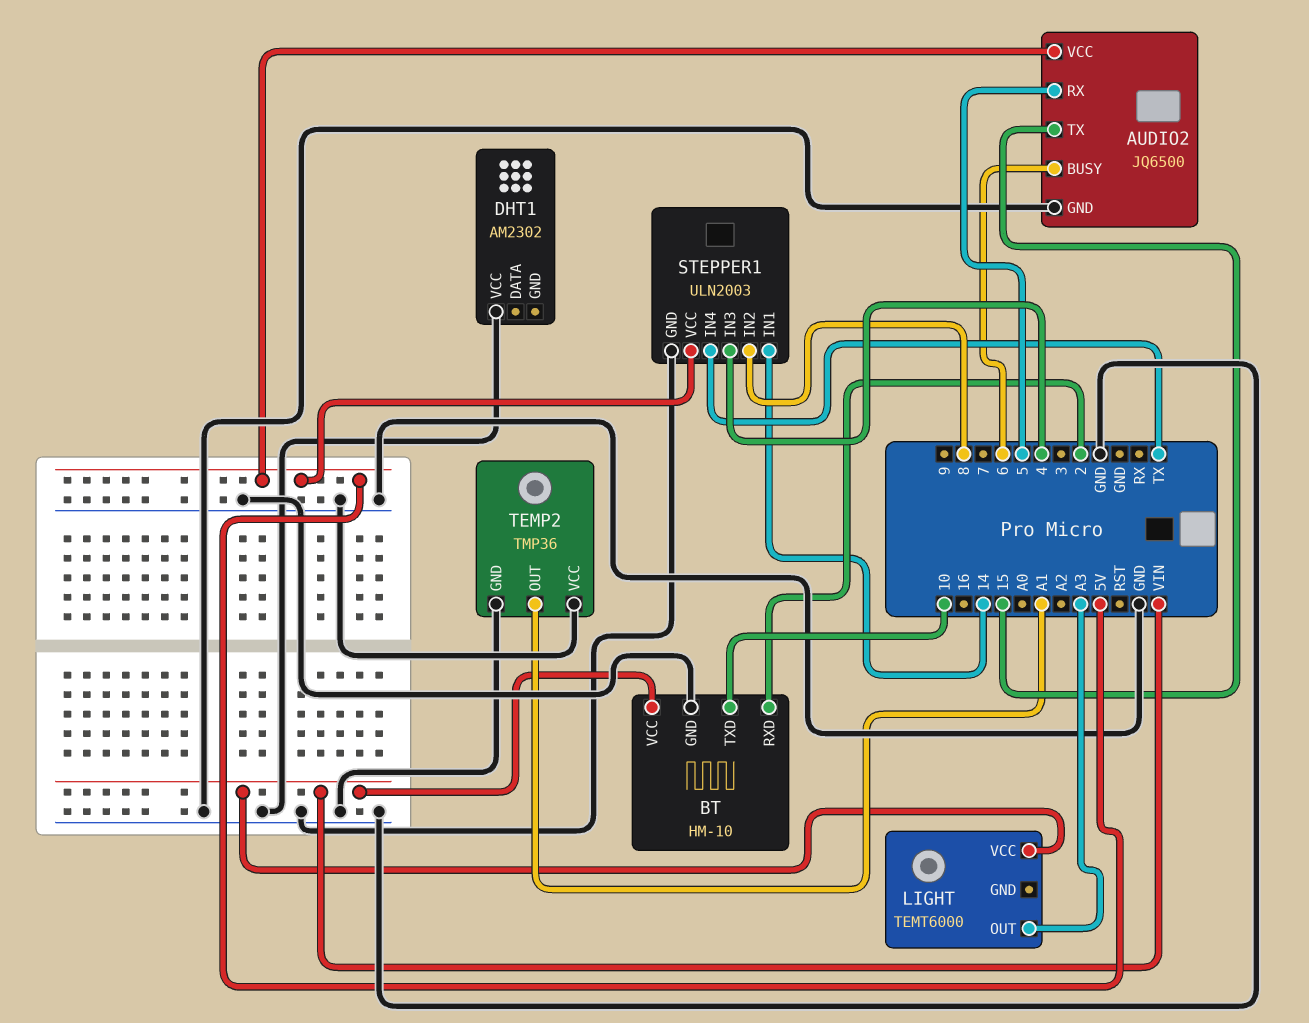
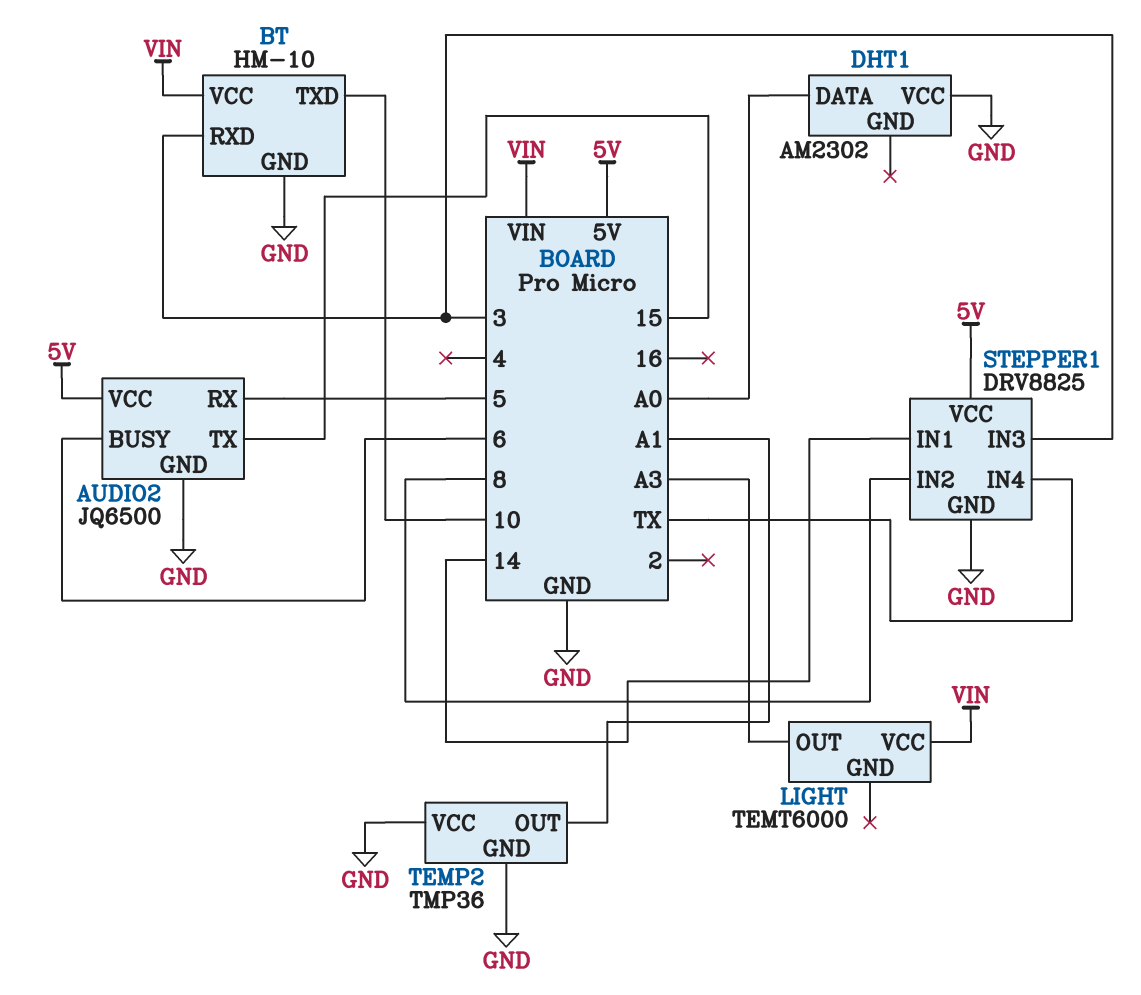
BT pin RXD: 2 -> 3
DHT1 pin DATA: none -> A0
STEPPER1: ULN2003 -> DRV8825
STEPPER1 pin IN3: 4 -> 3

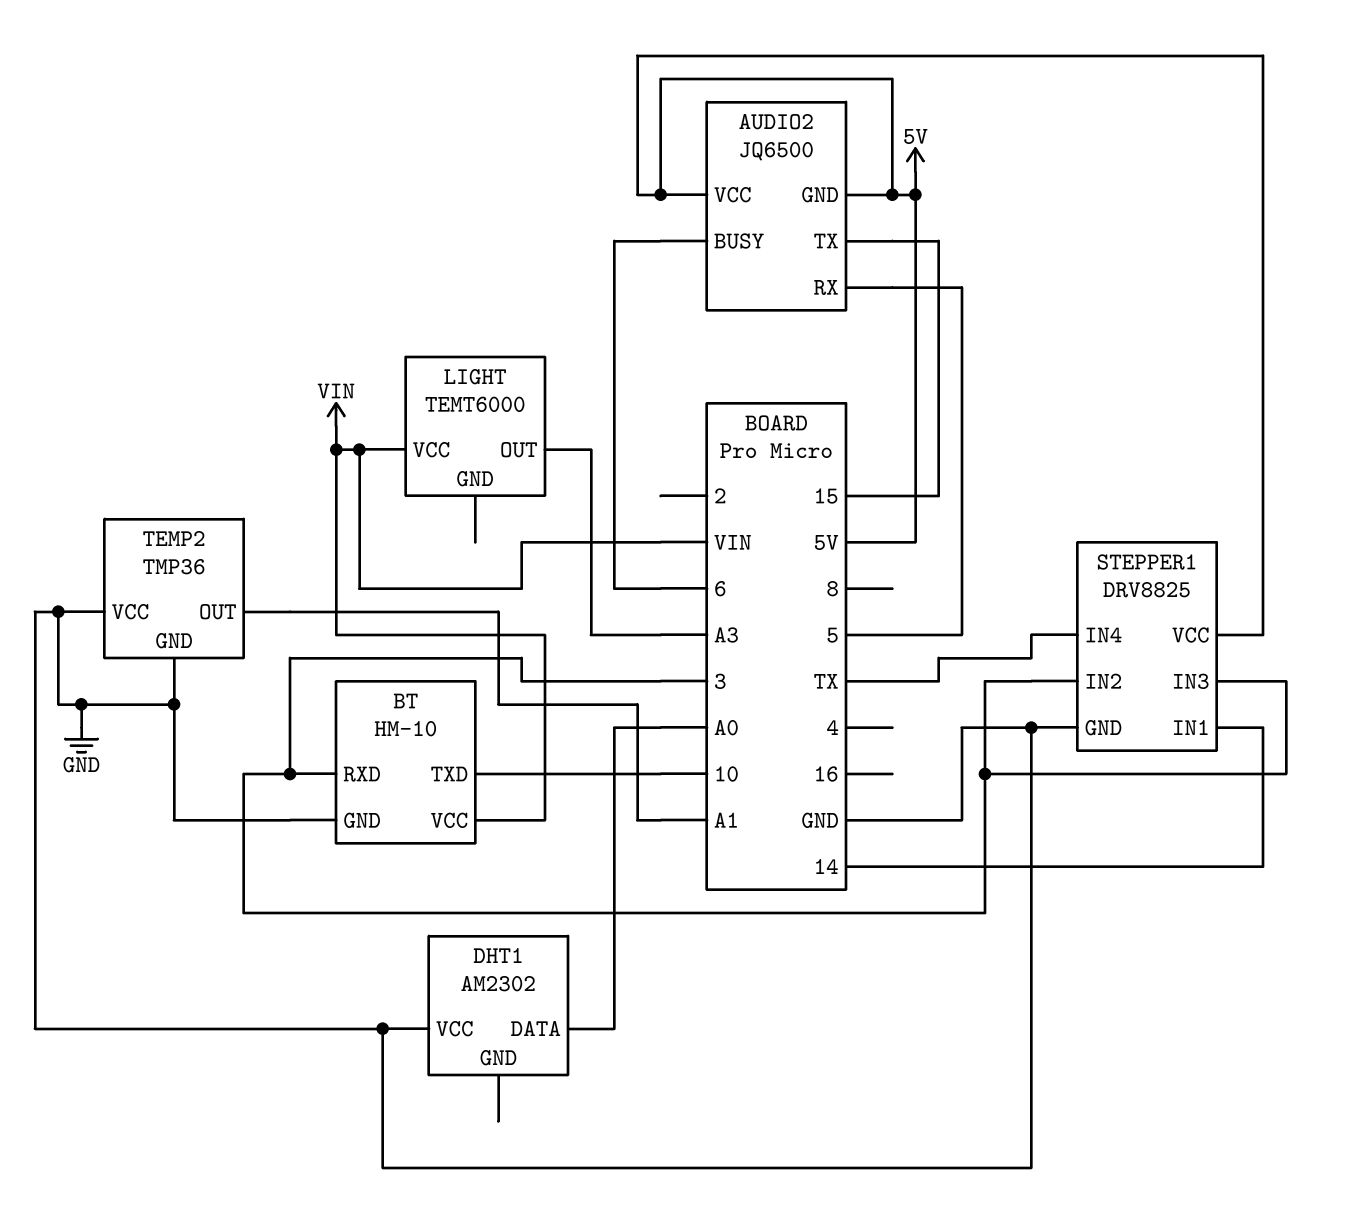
AUDIO2 pin GND: GND -> 5V
STEPPER1 pin IN2: 8 -> 3

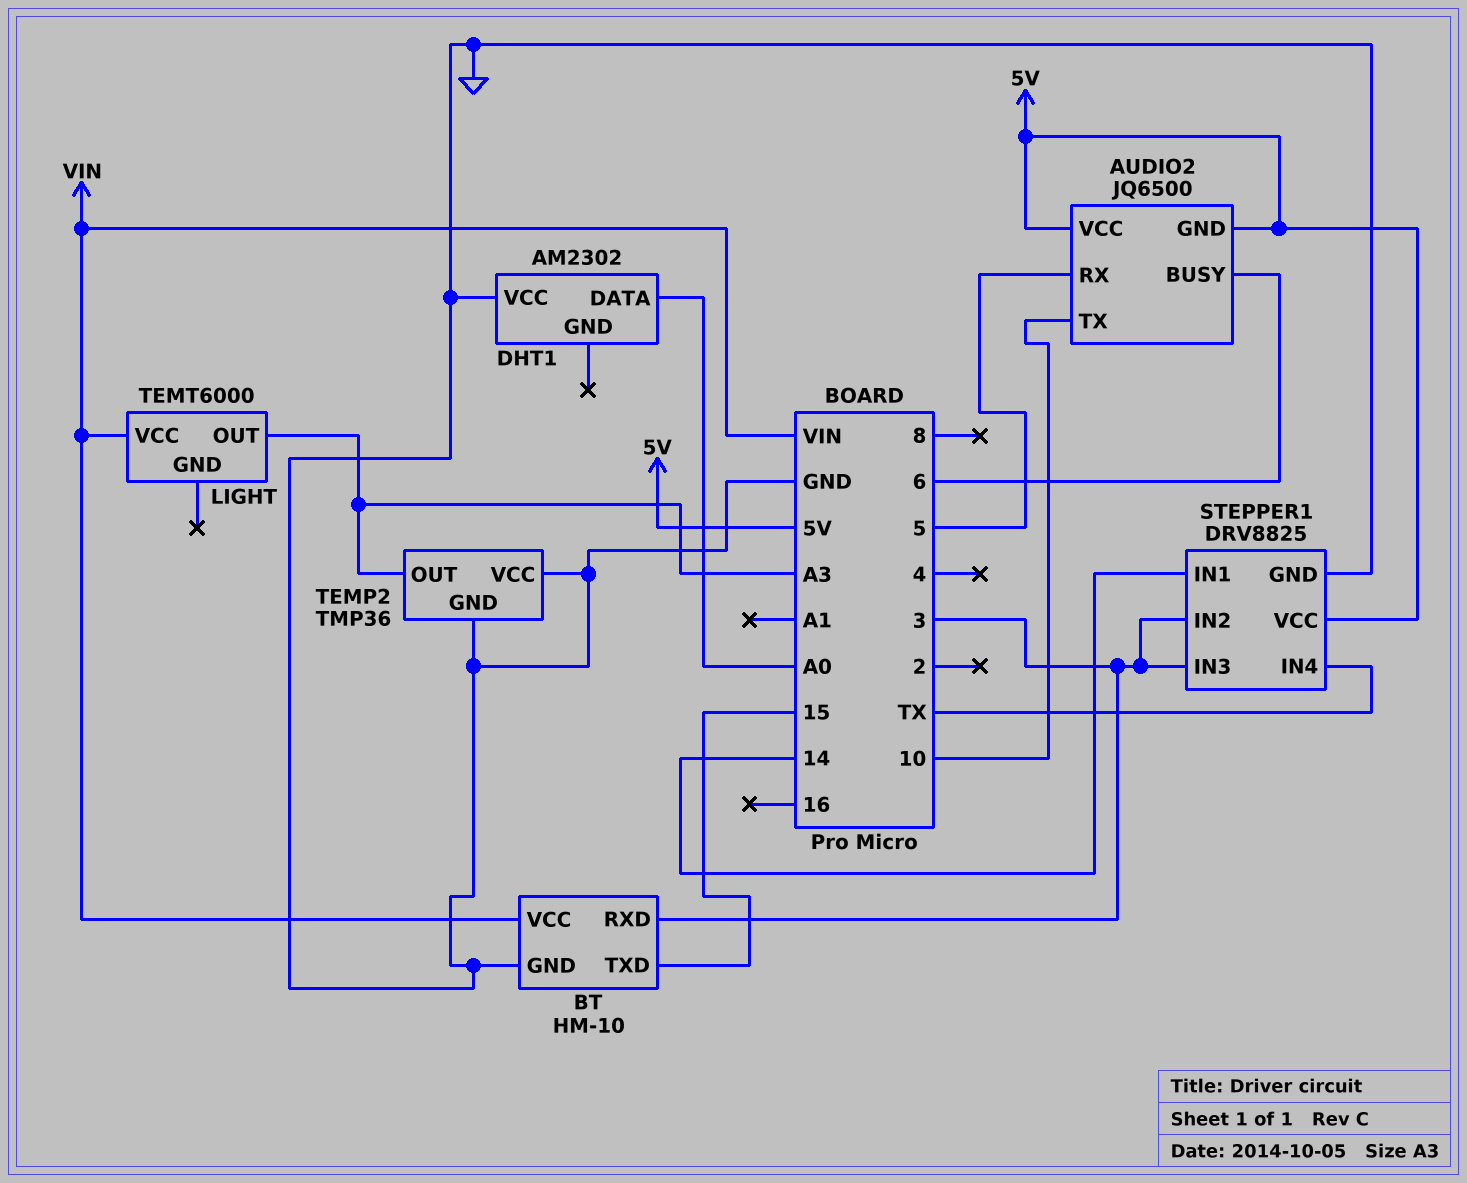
AUDIO2 pin TX: 15 -> 10
BT pin TXD: 10 -> 15
TEMP2 pin OUT: A1 -> A3

